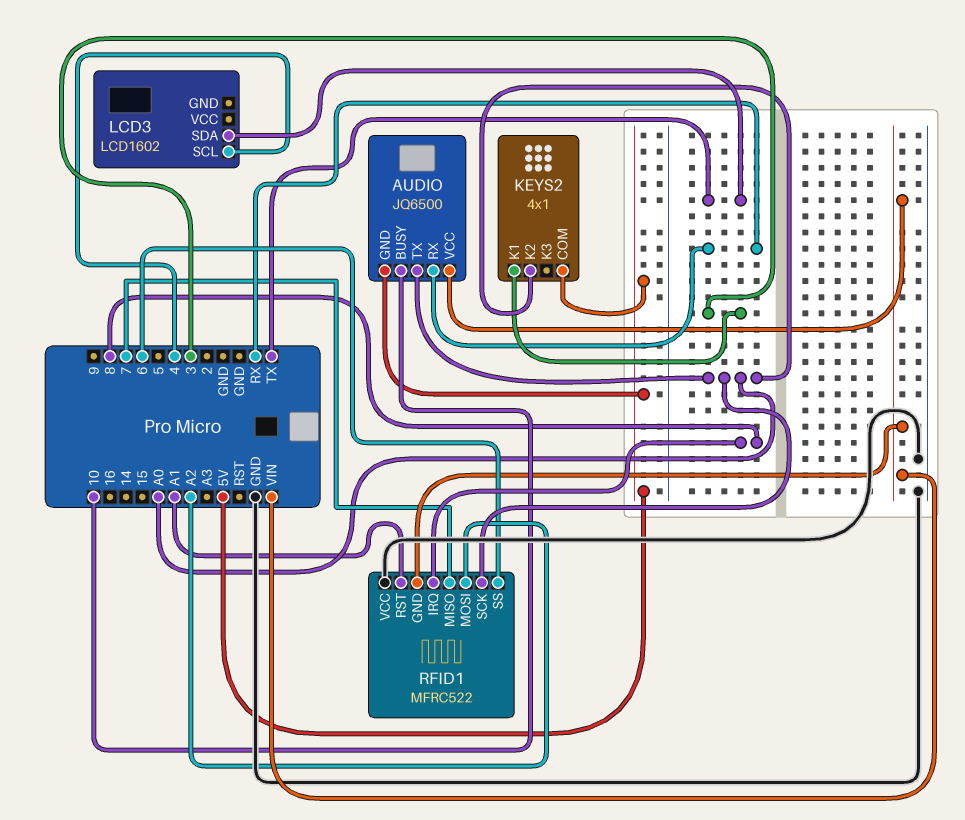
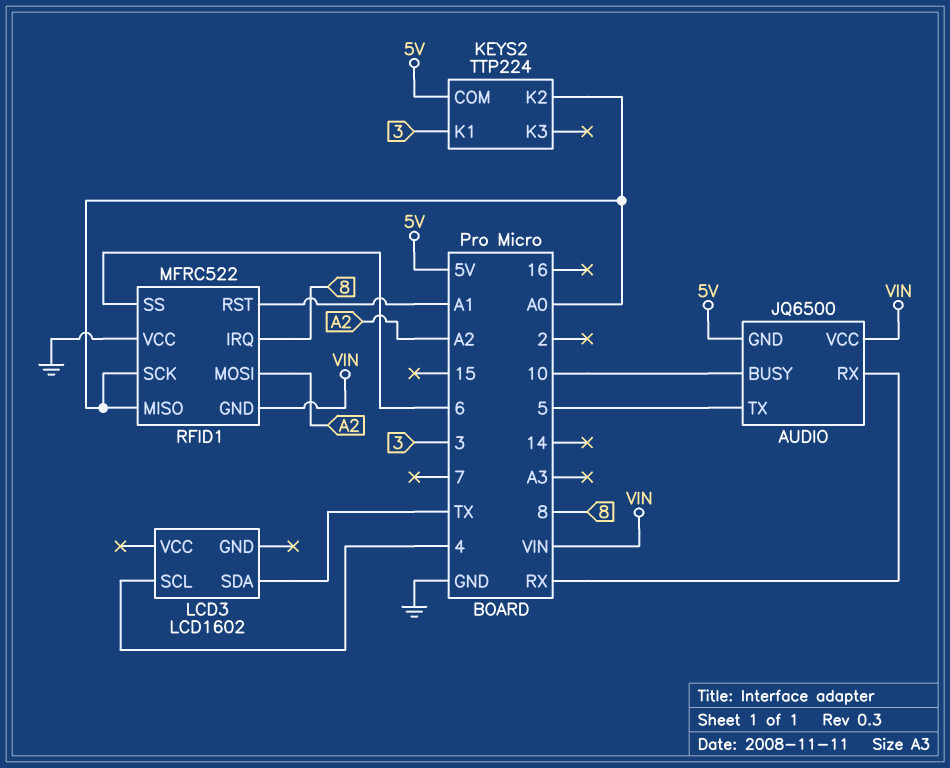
AUDIO pin TX: A0 -> 5
KEYS2: 4x1 -> TTP224
RFID1 pin MISO: 7 -> A0

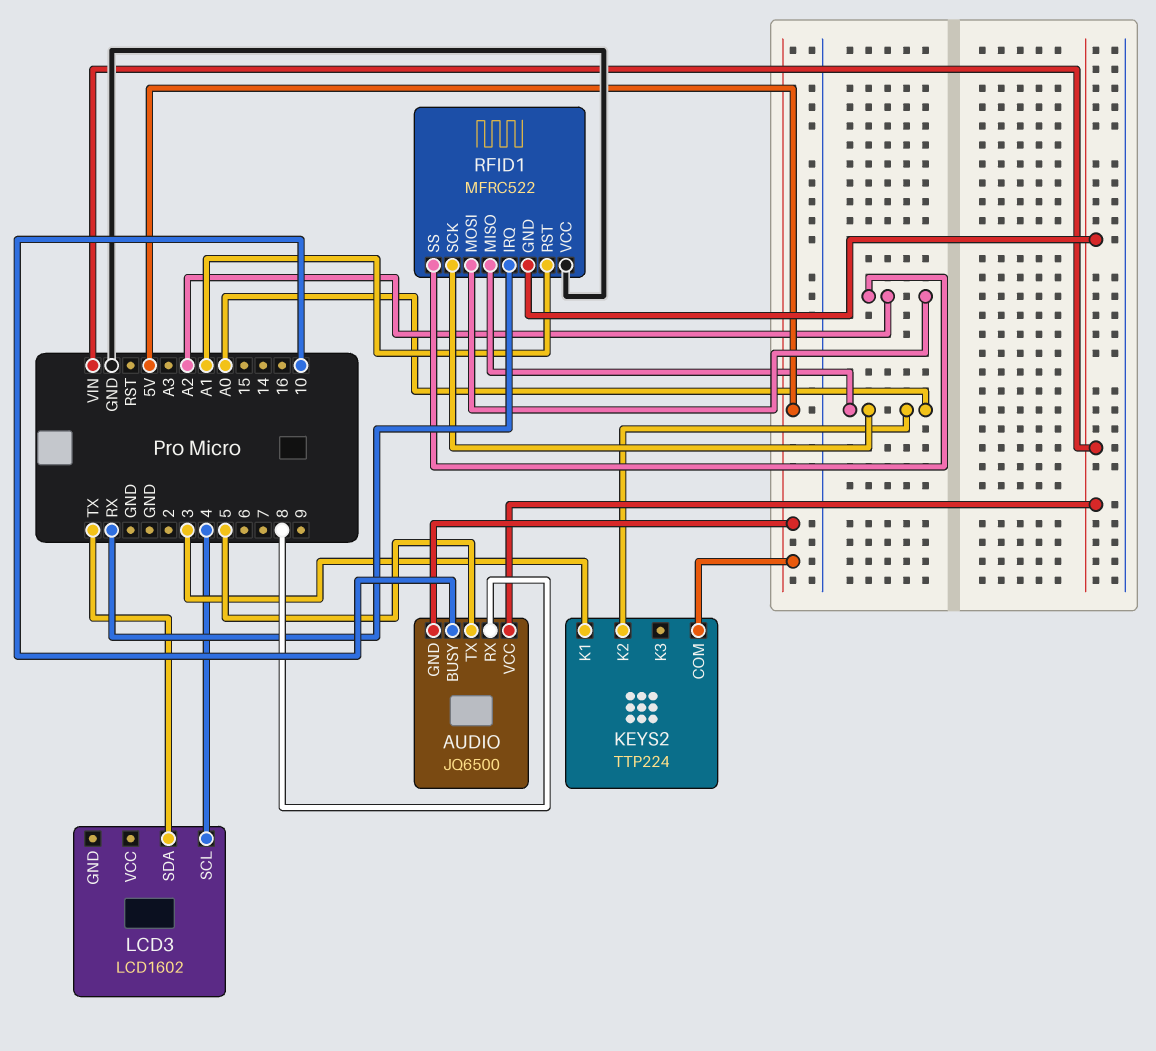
AUDIO pin RX: RX -> 8
RFID1 pin IRQ: 8 -> RX
RFID1 pin SS: 6 -> A2

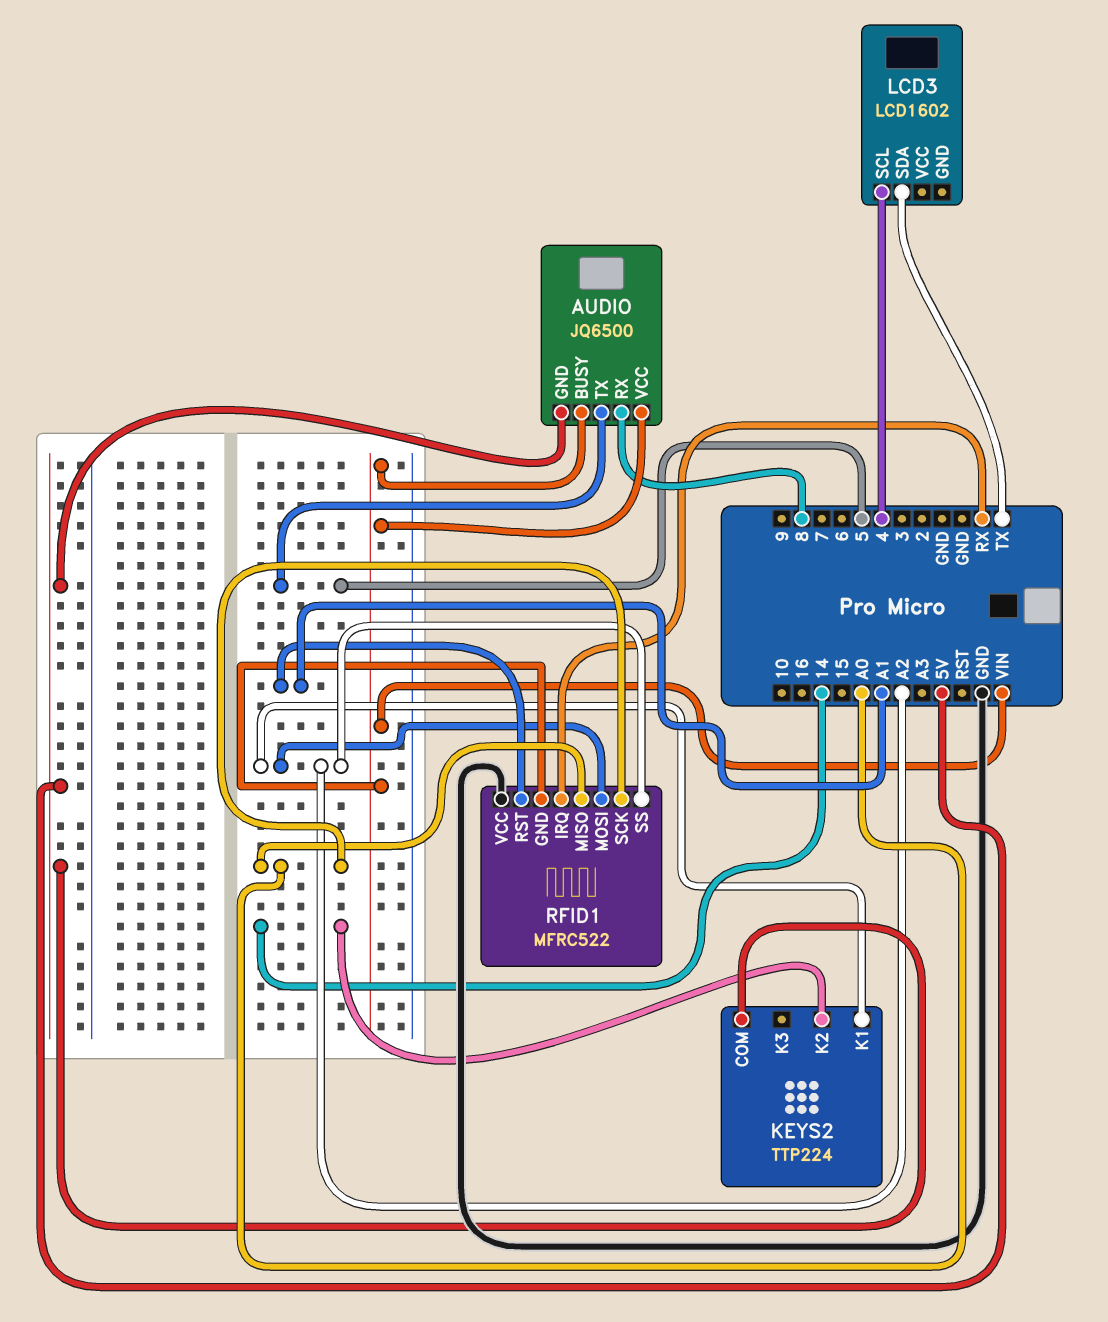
AUDIO pin BUSY: 10 -> VIN
KEYS2 pin K1: 3 -> A2
KEYS2 pin K2: A0 -> 14

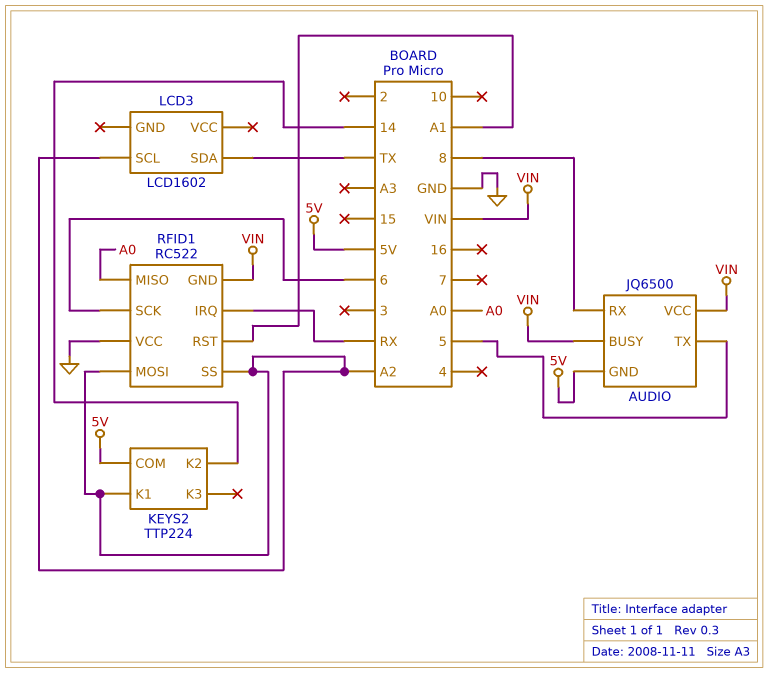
LCD3 pin SCL: 4 -> A2
RFID1: MFRC522 -> RC522
RFID1 pin SCK: A0 -> 6

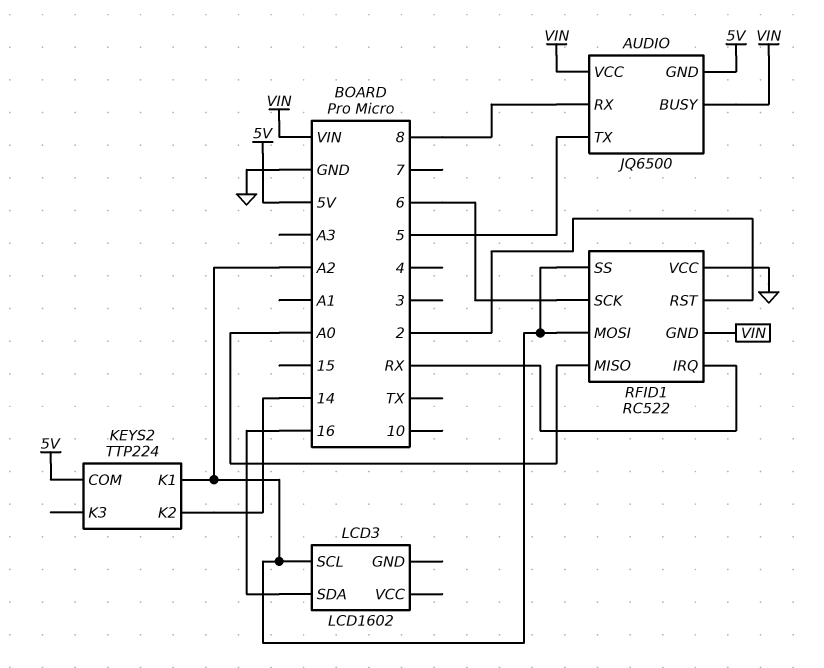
LCD3 pin SDA: TX -> 16
RFID1 pin RST: A1 -> 2

